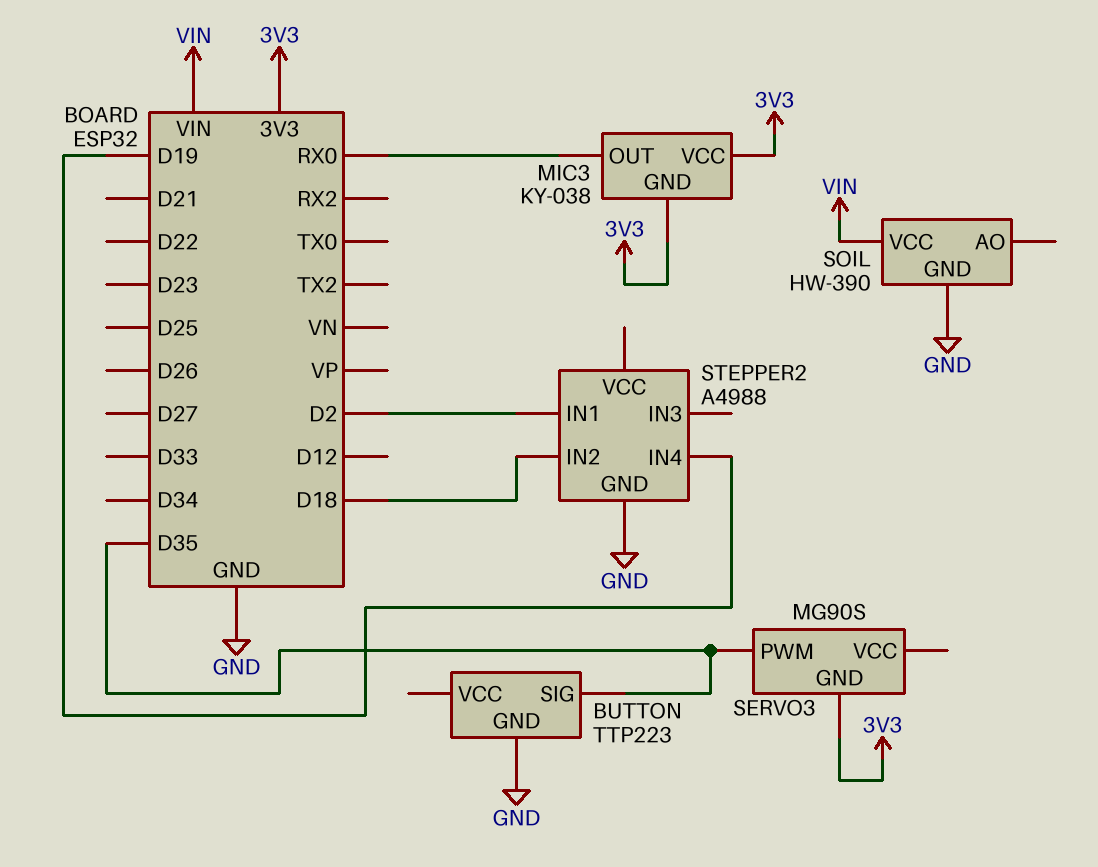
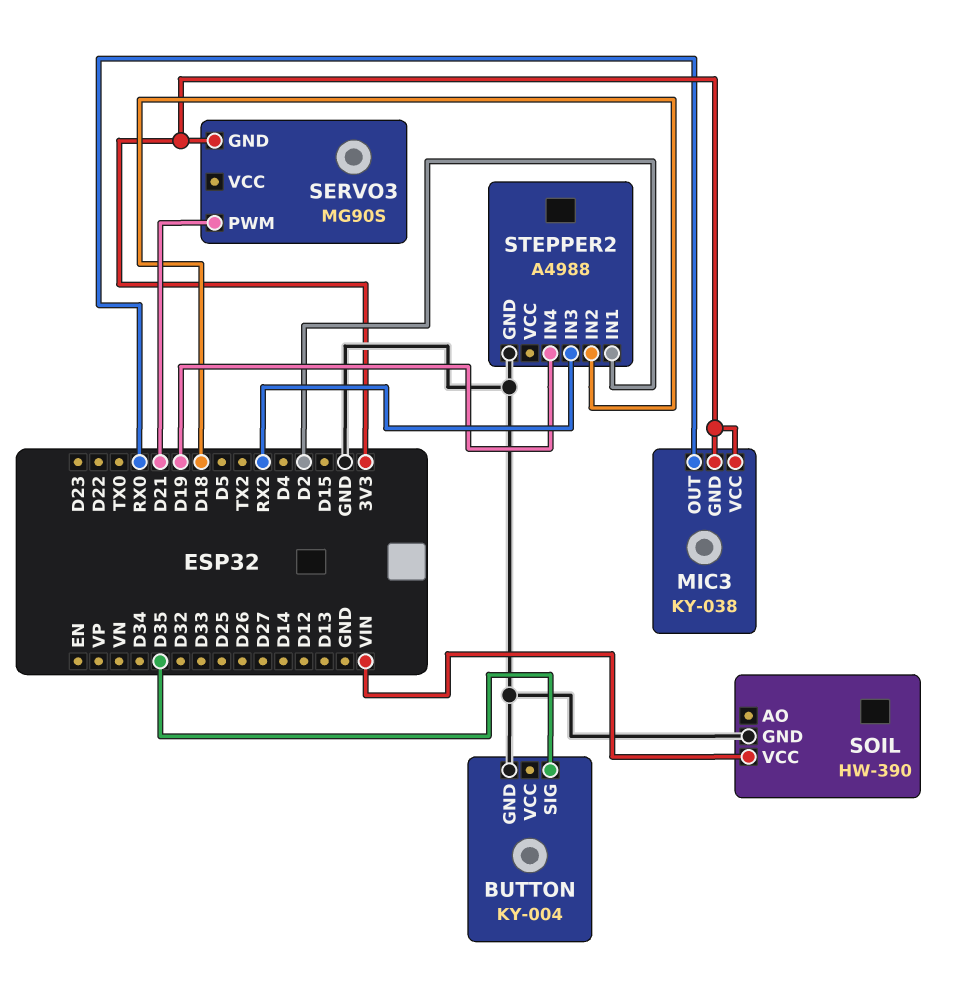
BUTTON: TTP223 -> KY-004
SERVO3 pin PWM: D35 -> D21
STEPPER2 pin IN3: none -> RX2

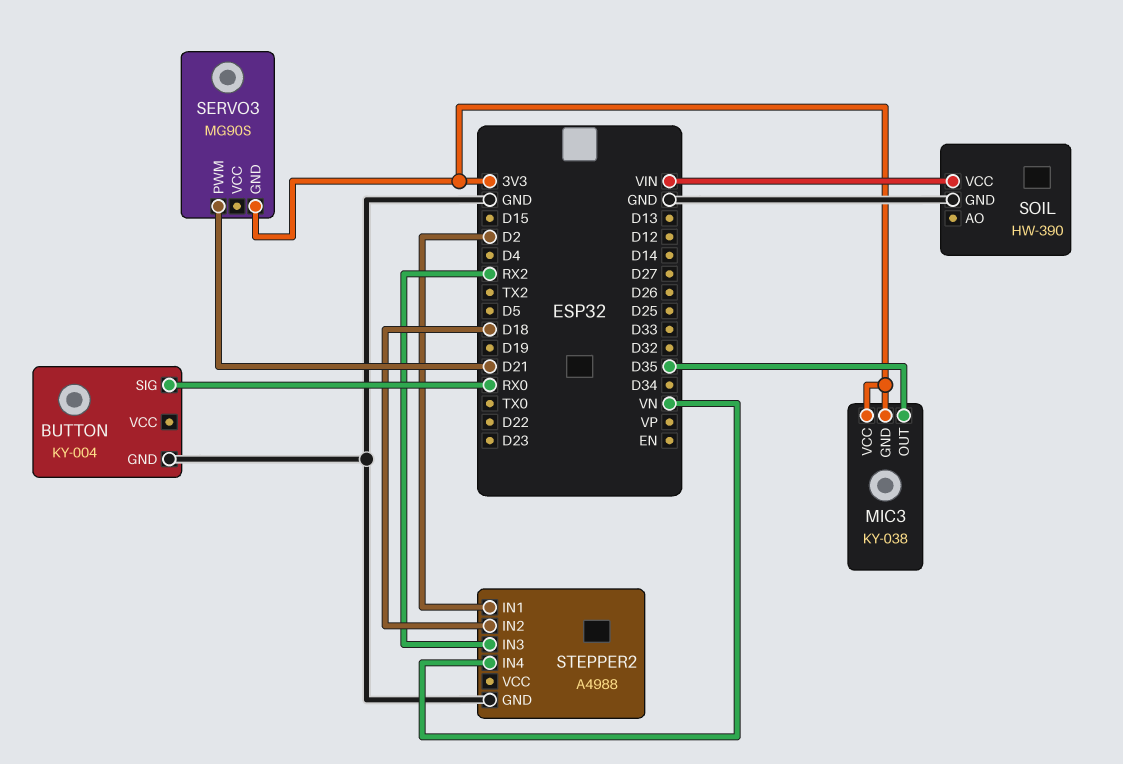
BUTTON pin SIG: D35 -> RX0
MIC3 pin OUT: RX0 -> D35
STEPPER2 pin IN4: D19 -> VN

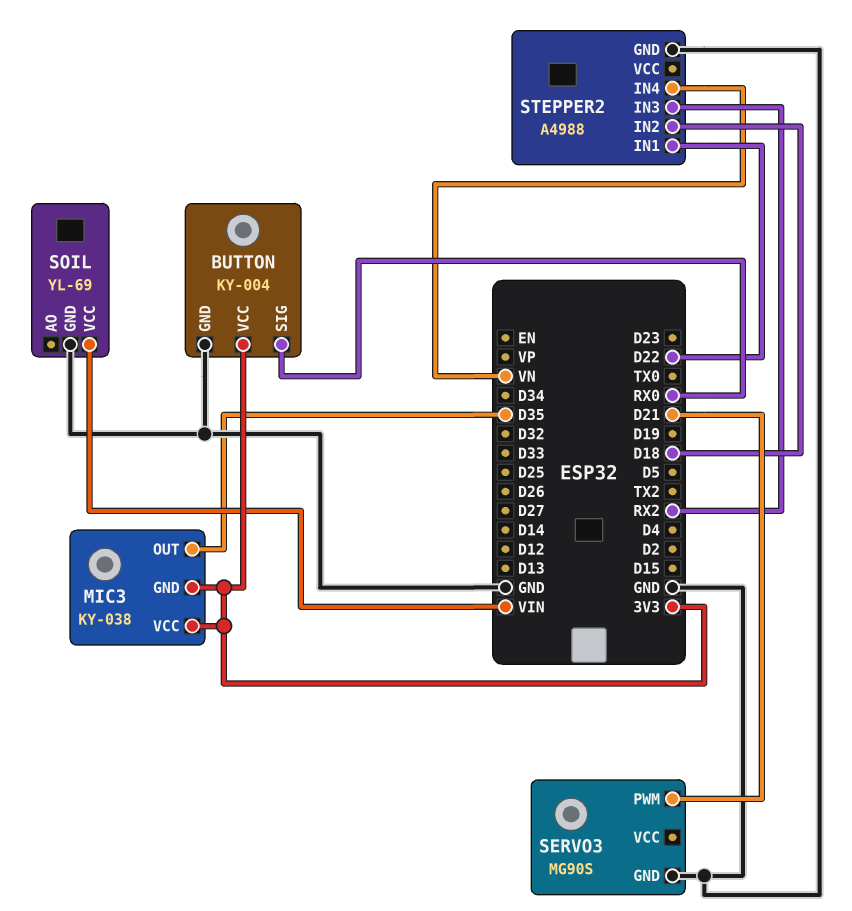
BUTTON pin VCC: none -> 3V3
SERVO3 pin GND: 3V3 -> GND
SOIL: HW-390 -> YL-69
STEPPER2 pin IN1: D2 -> D22

